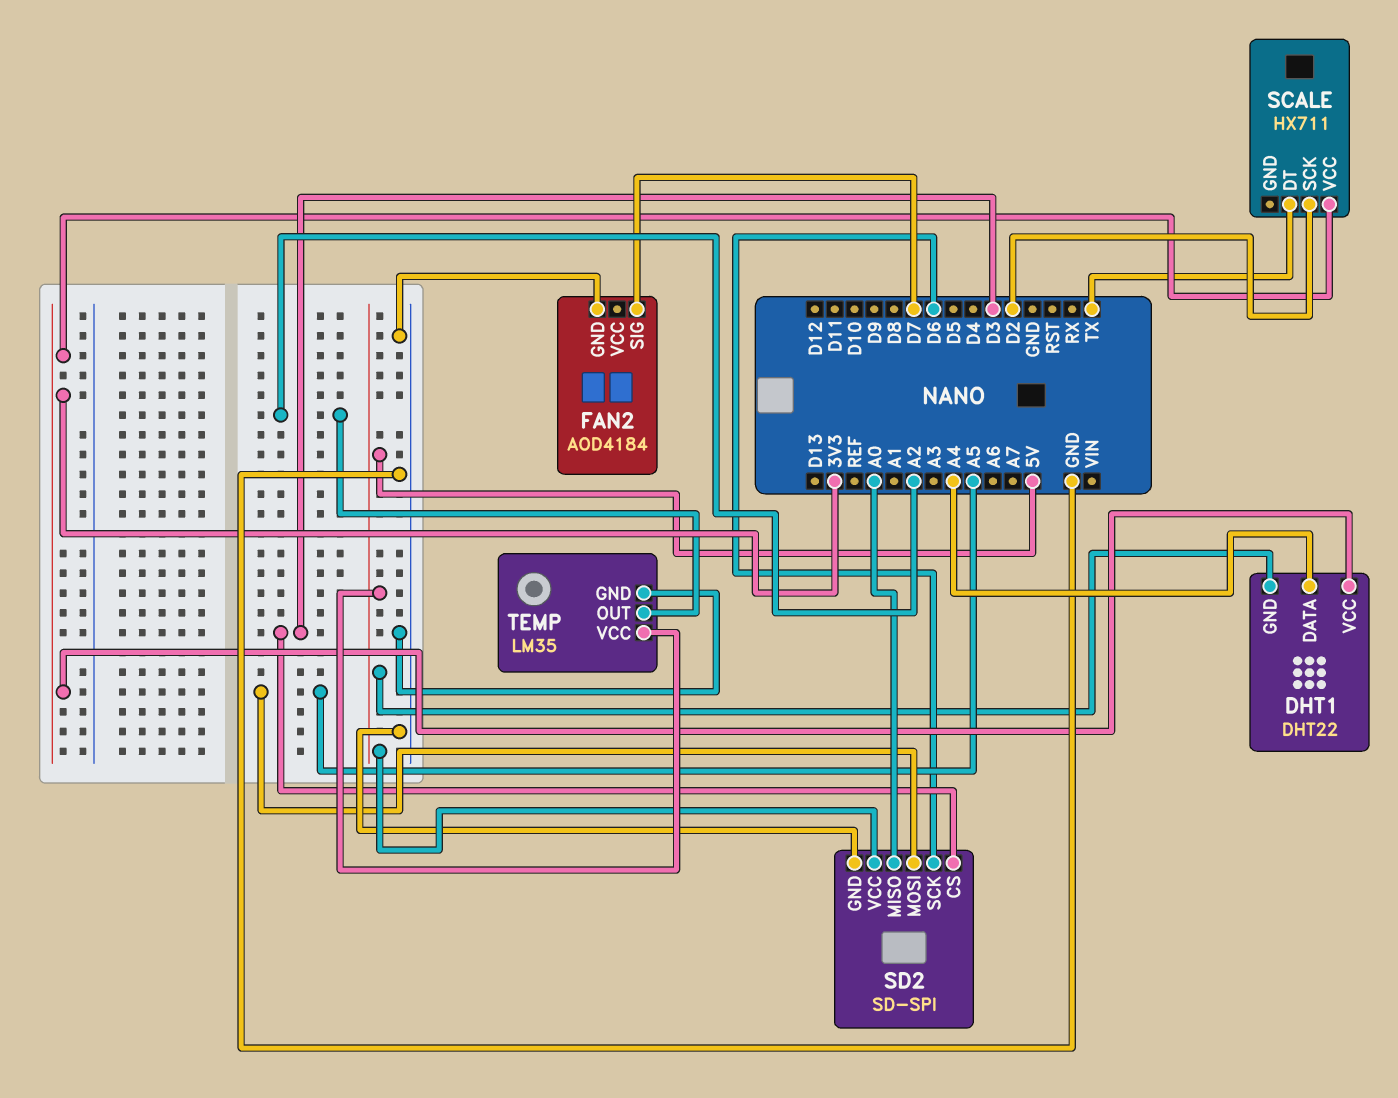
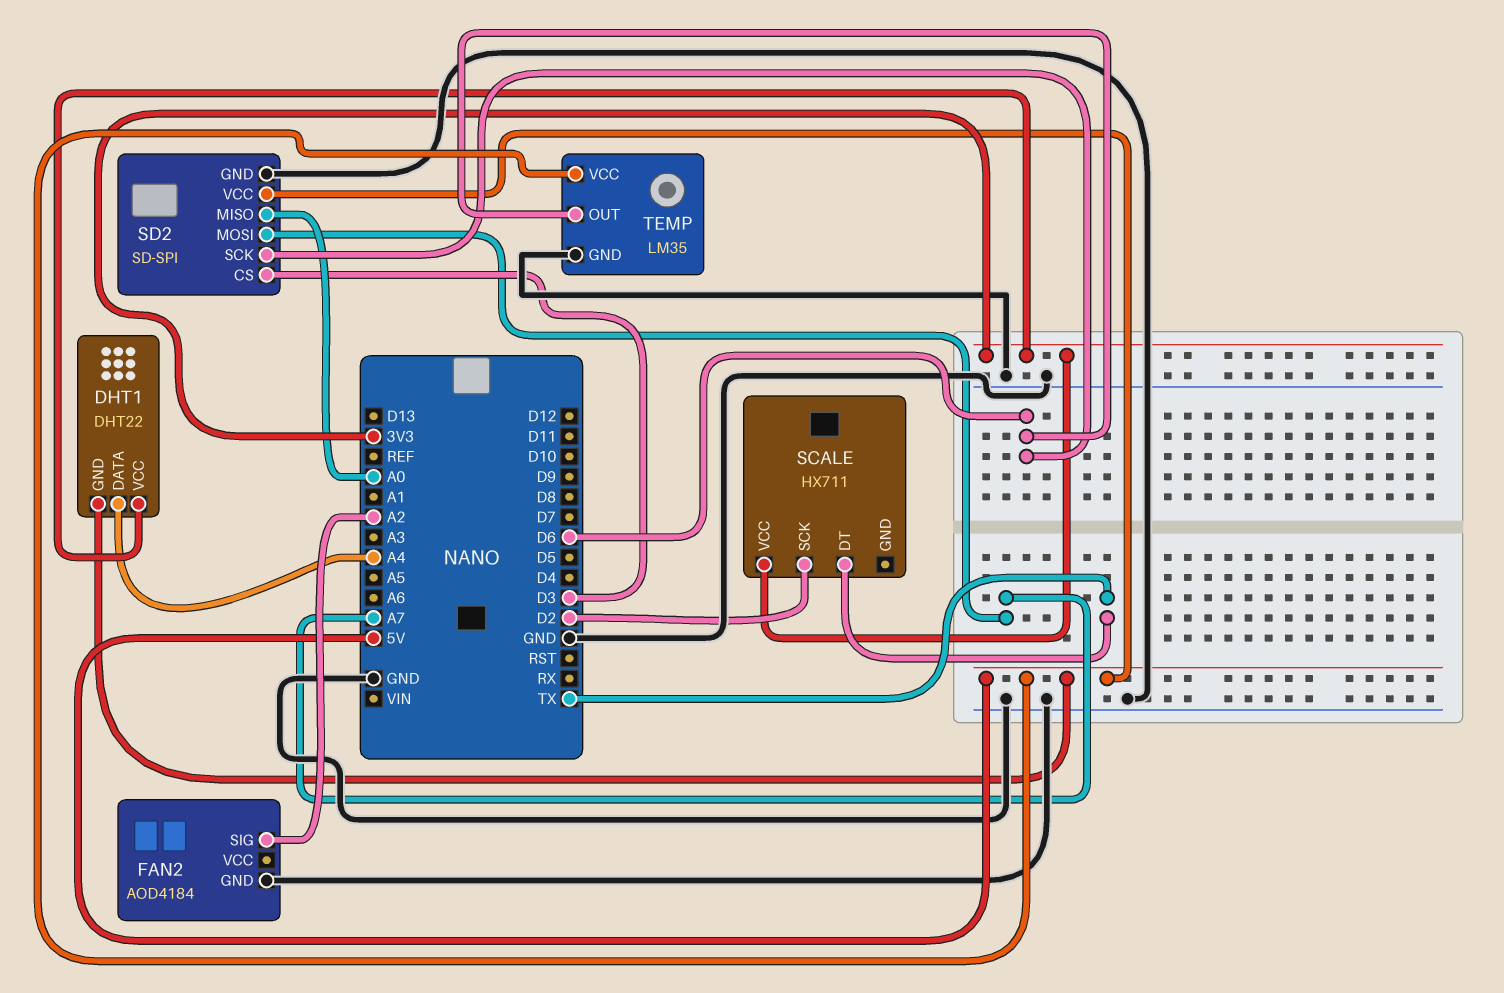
FAN2 pin SIG: D7 -> A2
SD2 pin MOSI: A5 -> A7
TEMP pin OUT: A2 -> D6

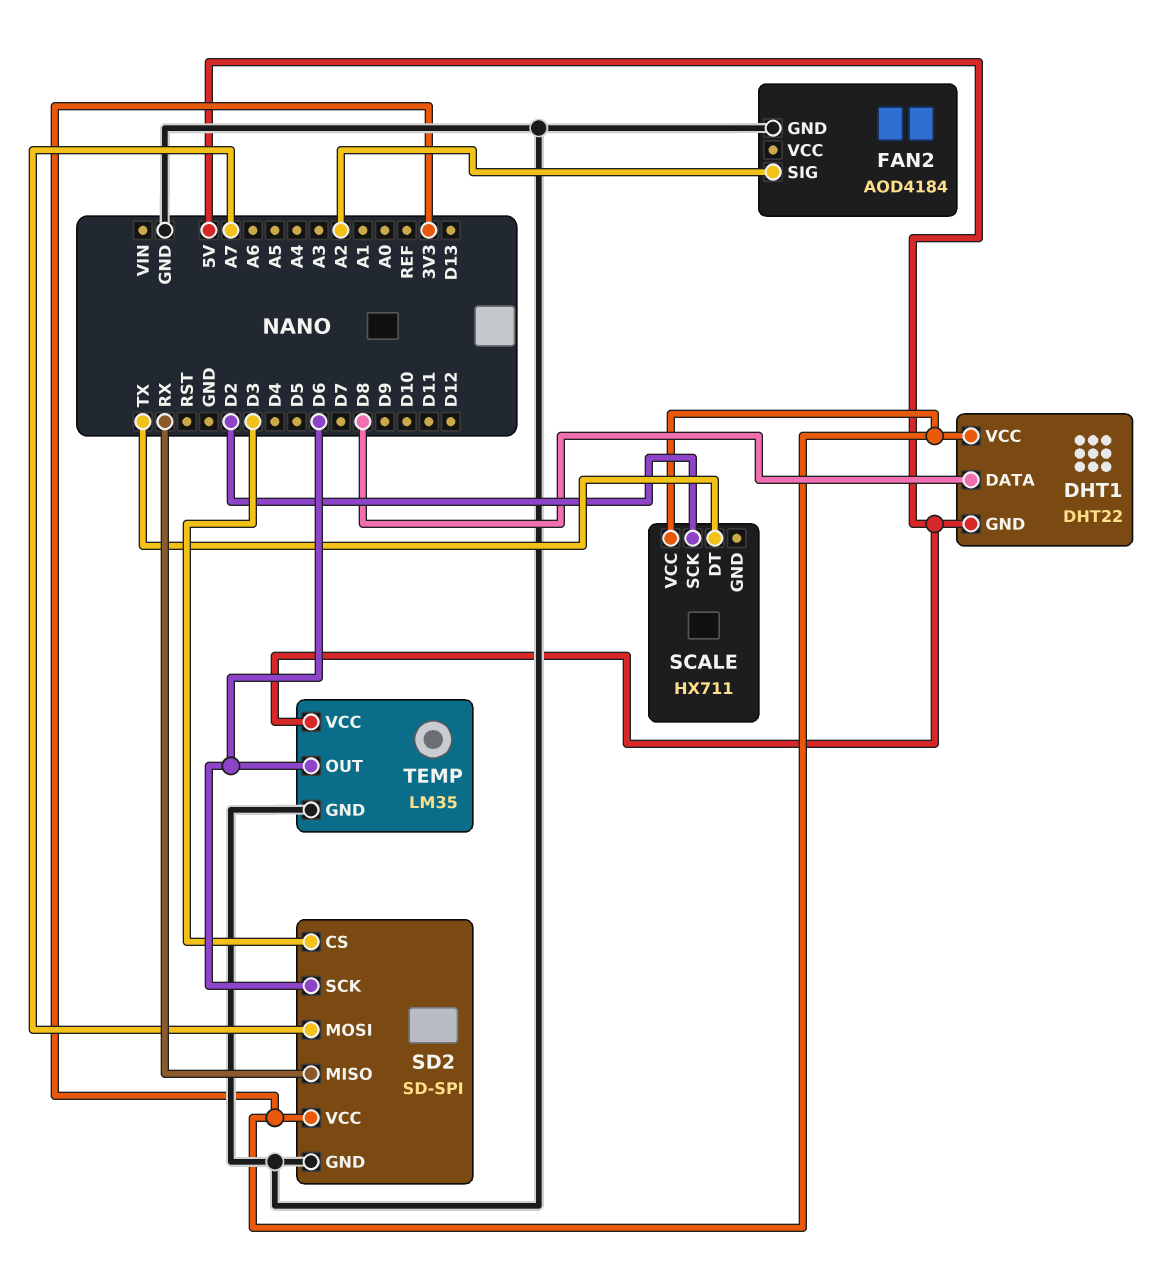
DHT1 pin DATA: A4 -> D8
SD2 pin MISO: A0 -> RX
SD2 pin VCC: 5V -> 3V3

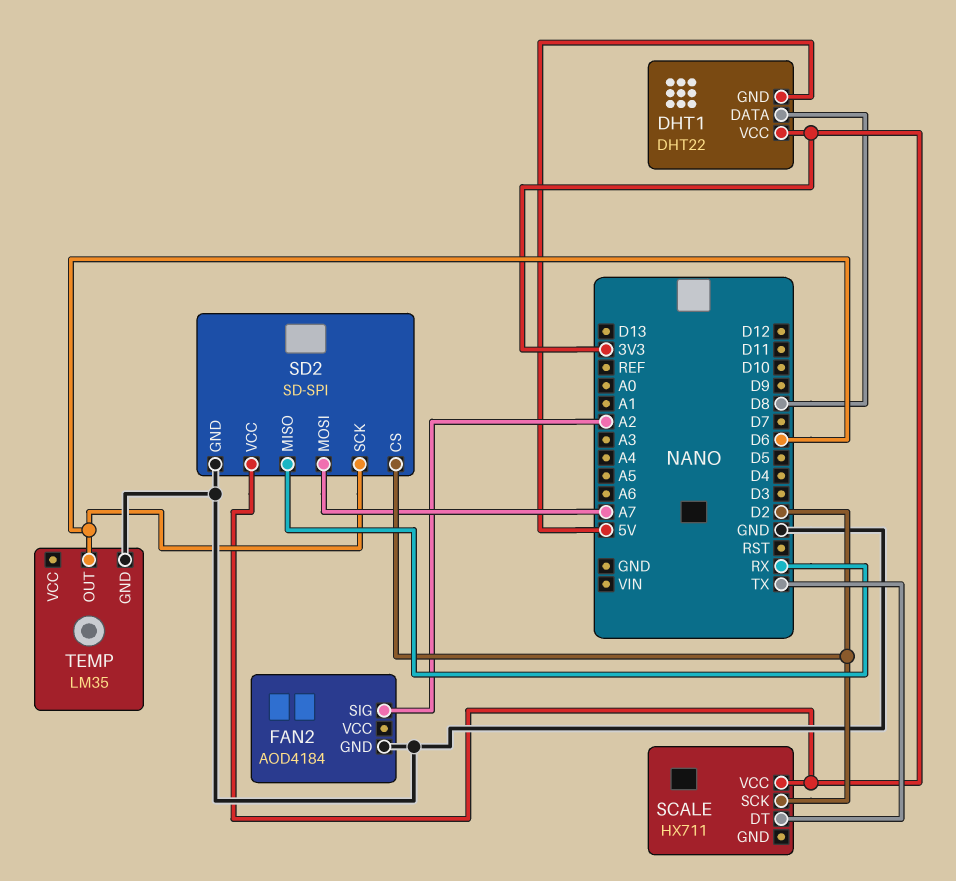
SD2 pin CS: D3 -> D2
TEMP pin VCC: 5V -> none

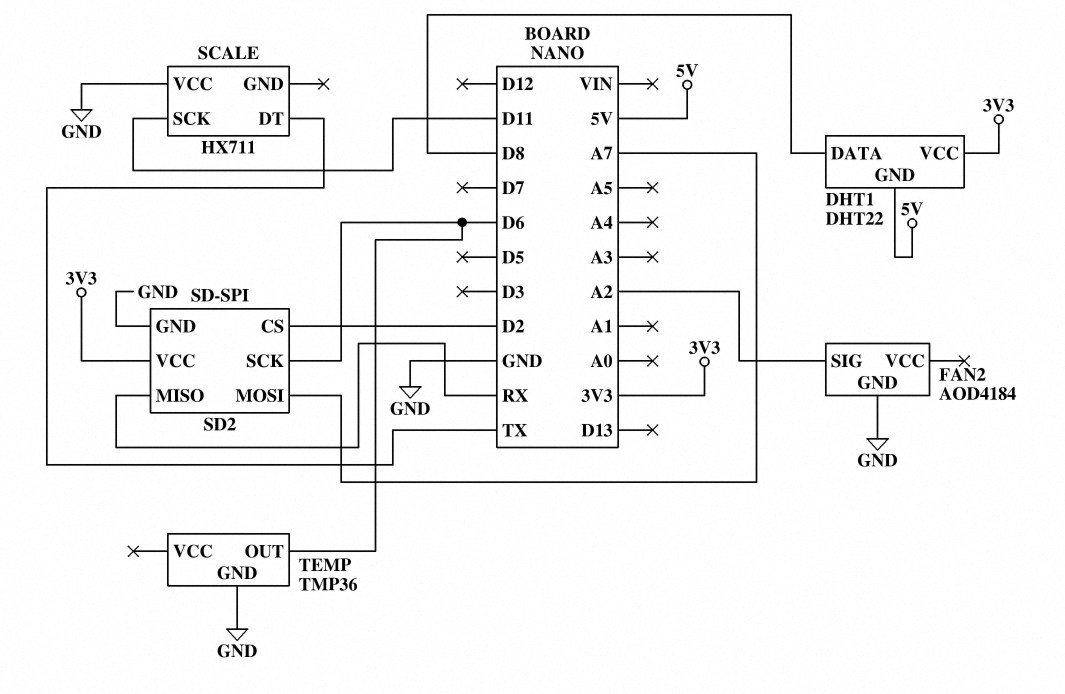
SCALE pin SCK: D2 -> D11
SCALE pin VCC: 3V3 -> GND
TEMP: LM35 -> TMP36

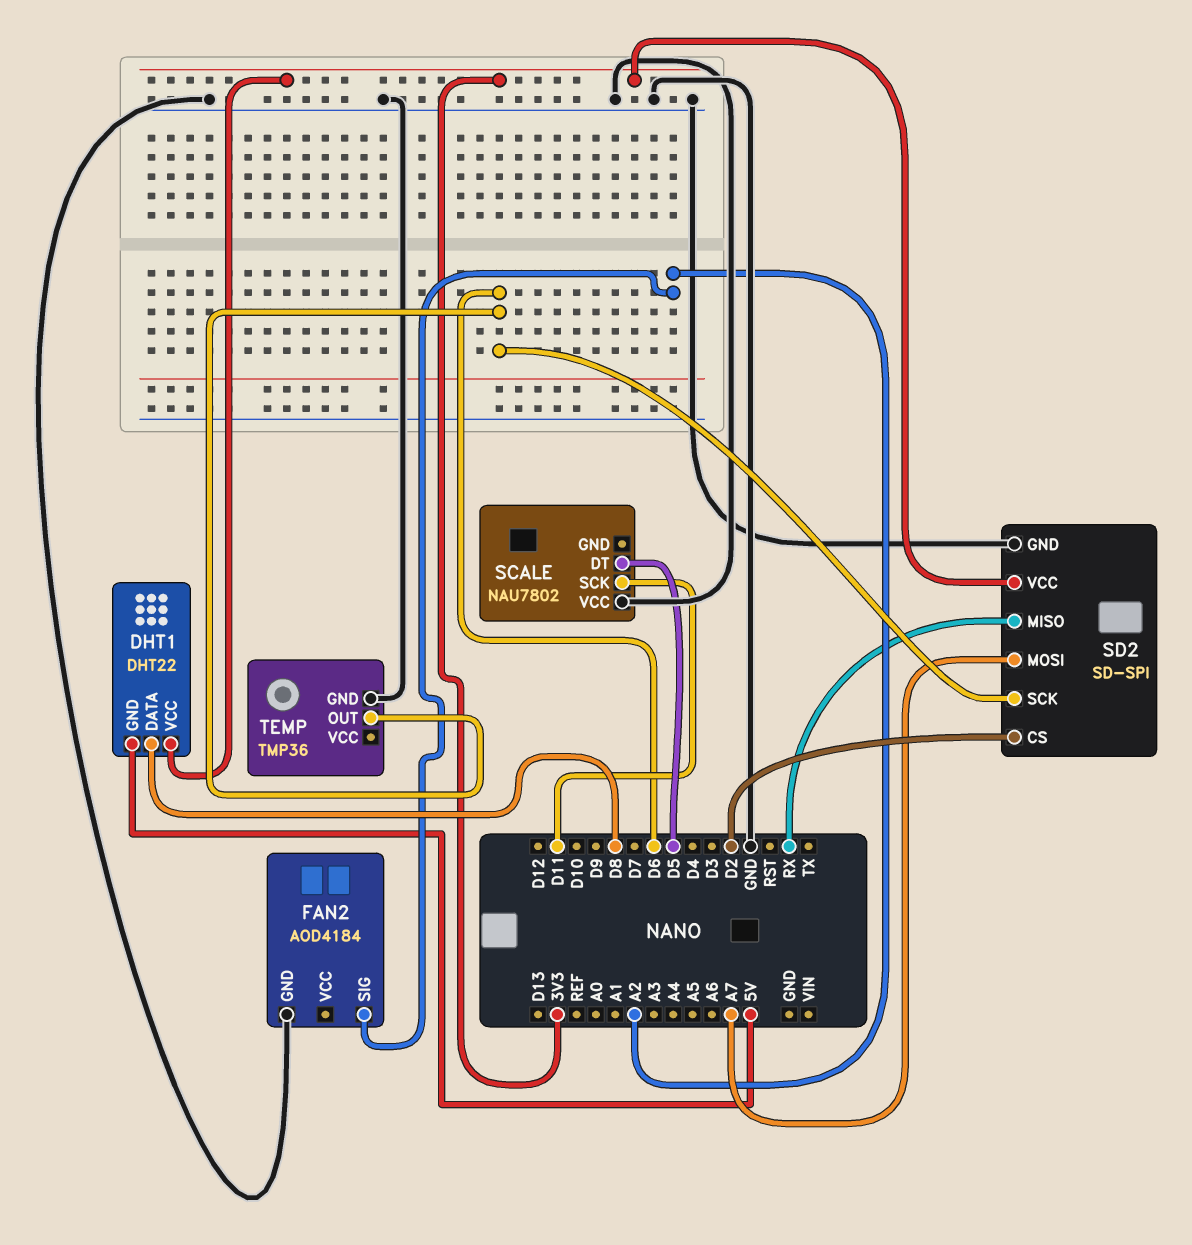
SCALE: HX711 -> NAU7802
SCALE pin DT: TX -> D5

